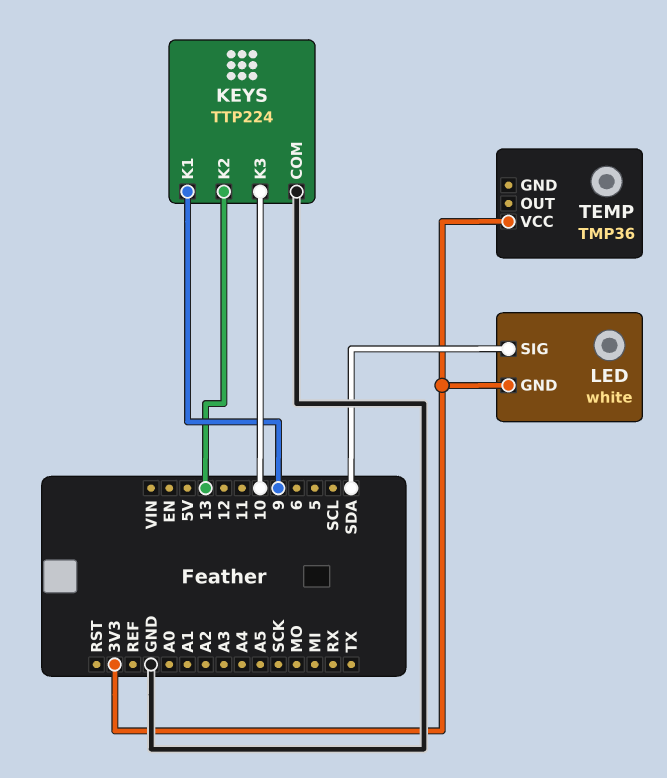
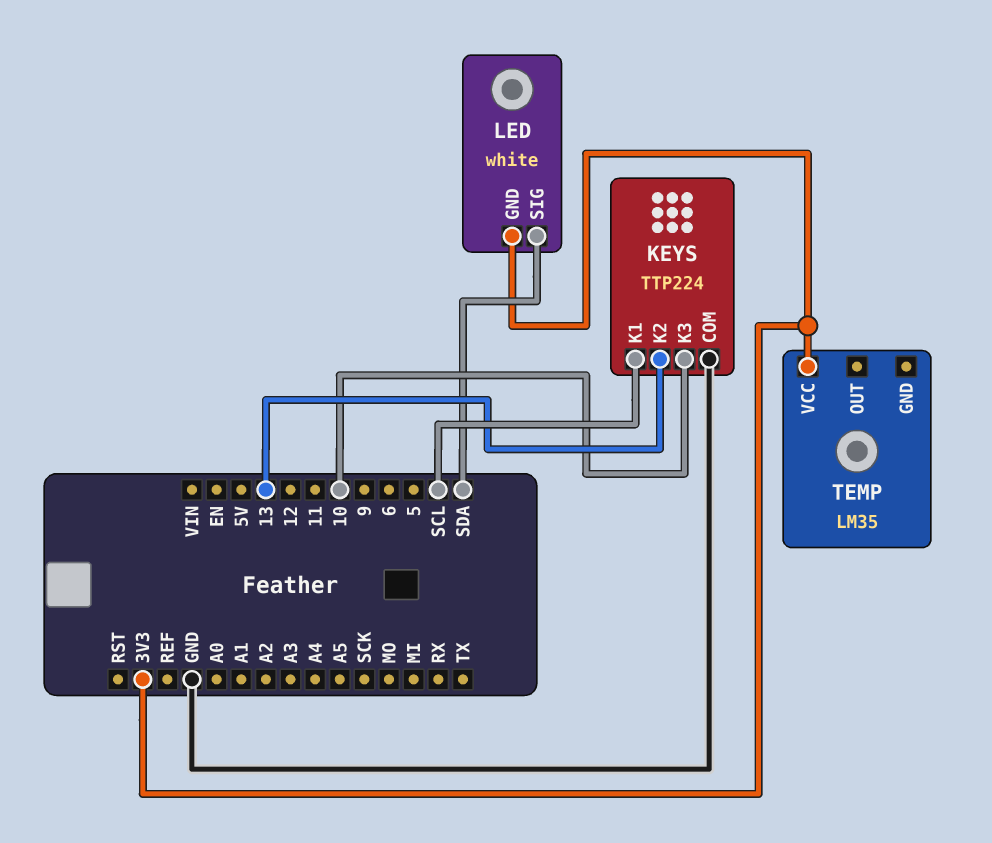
KEYS pin K1: 9 -> SCL
TEMP: TMP36 -> LM35

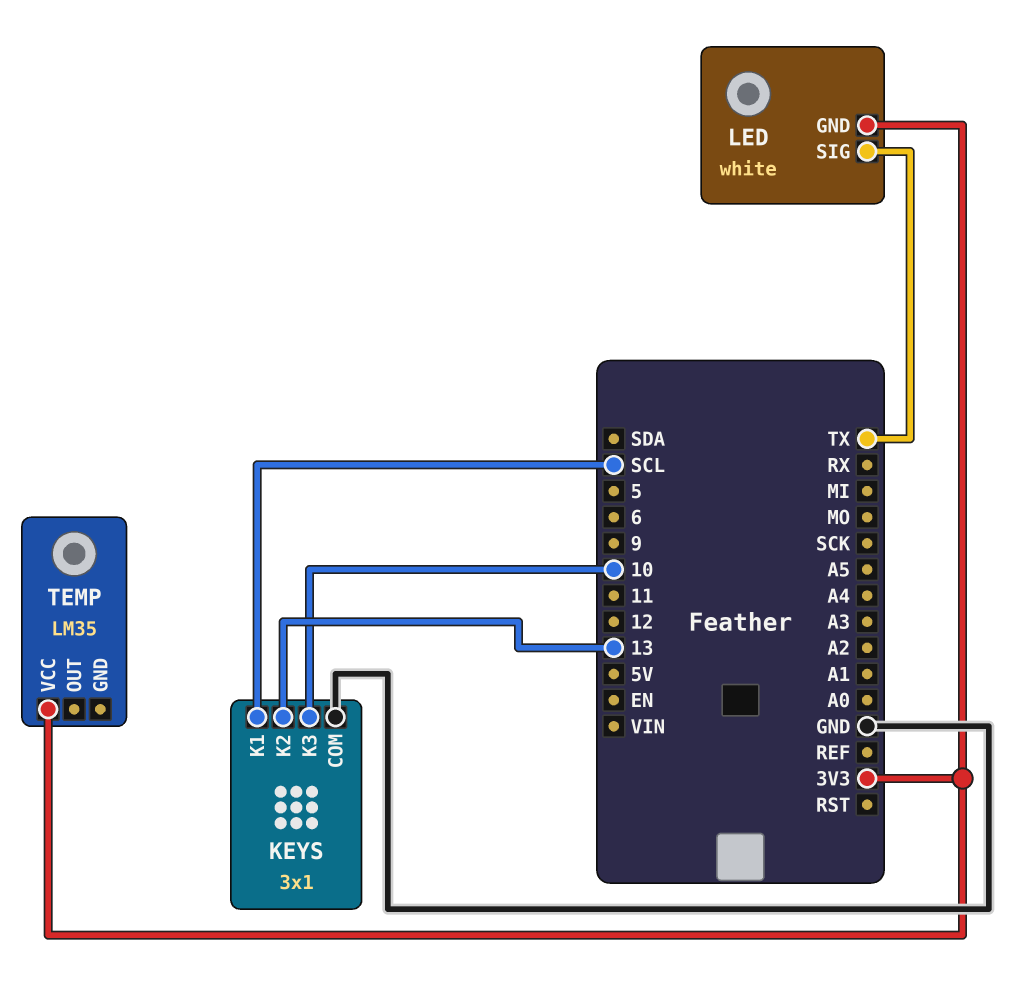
KEYS: TTP224 -> 3x1
LED pin SIG: SDA -> TX

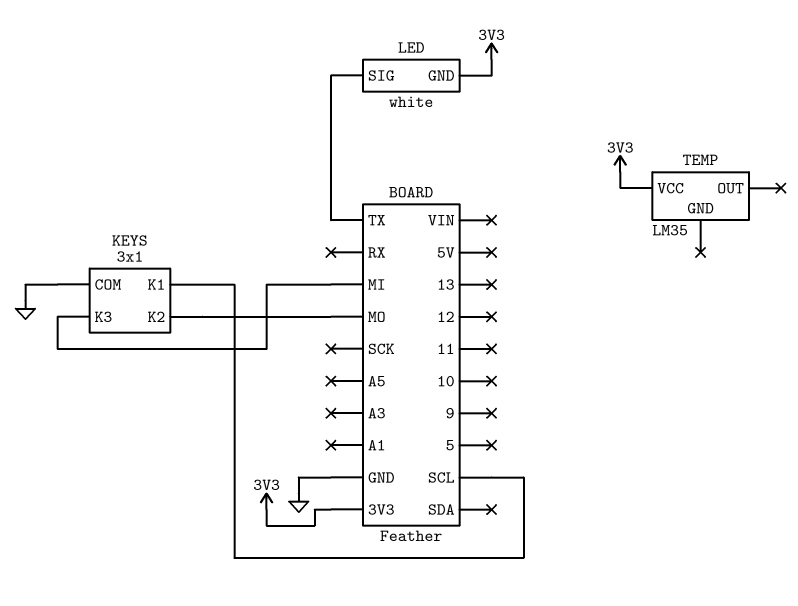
KEYS pin K2: 13 -> MO
KEYS pin K3: 10 -> MI

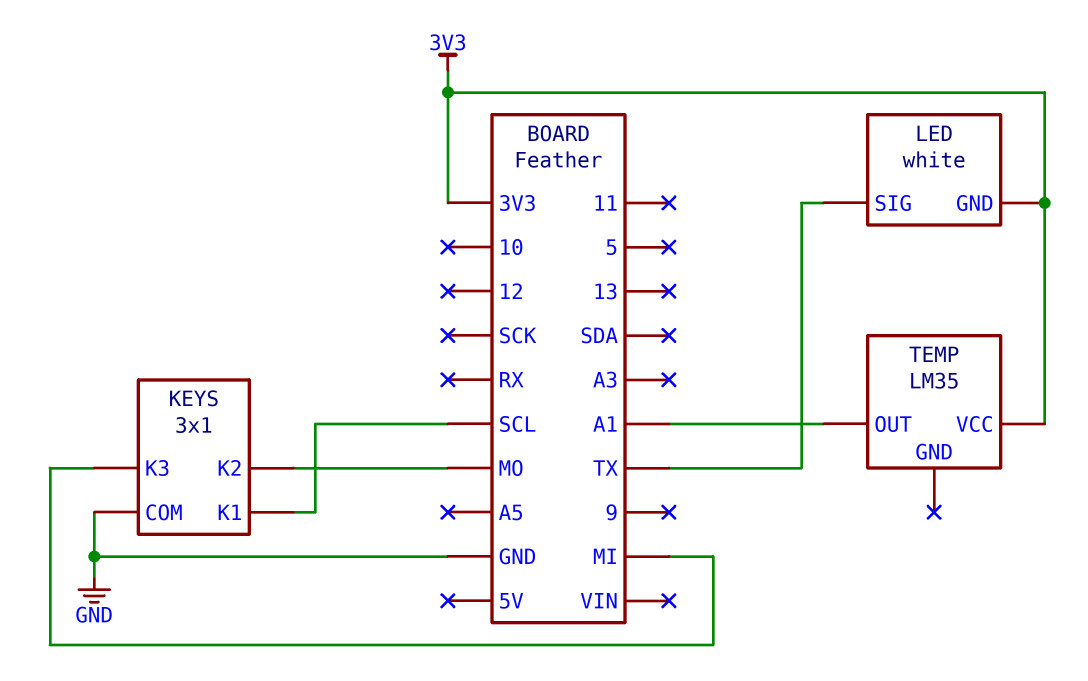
TEMP pin OUT: none -> A1

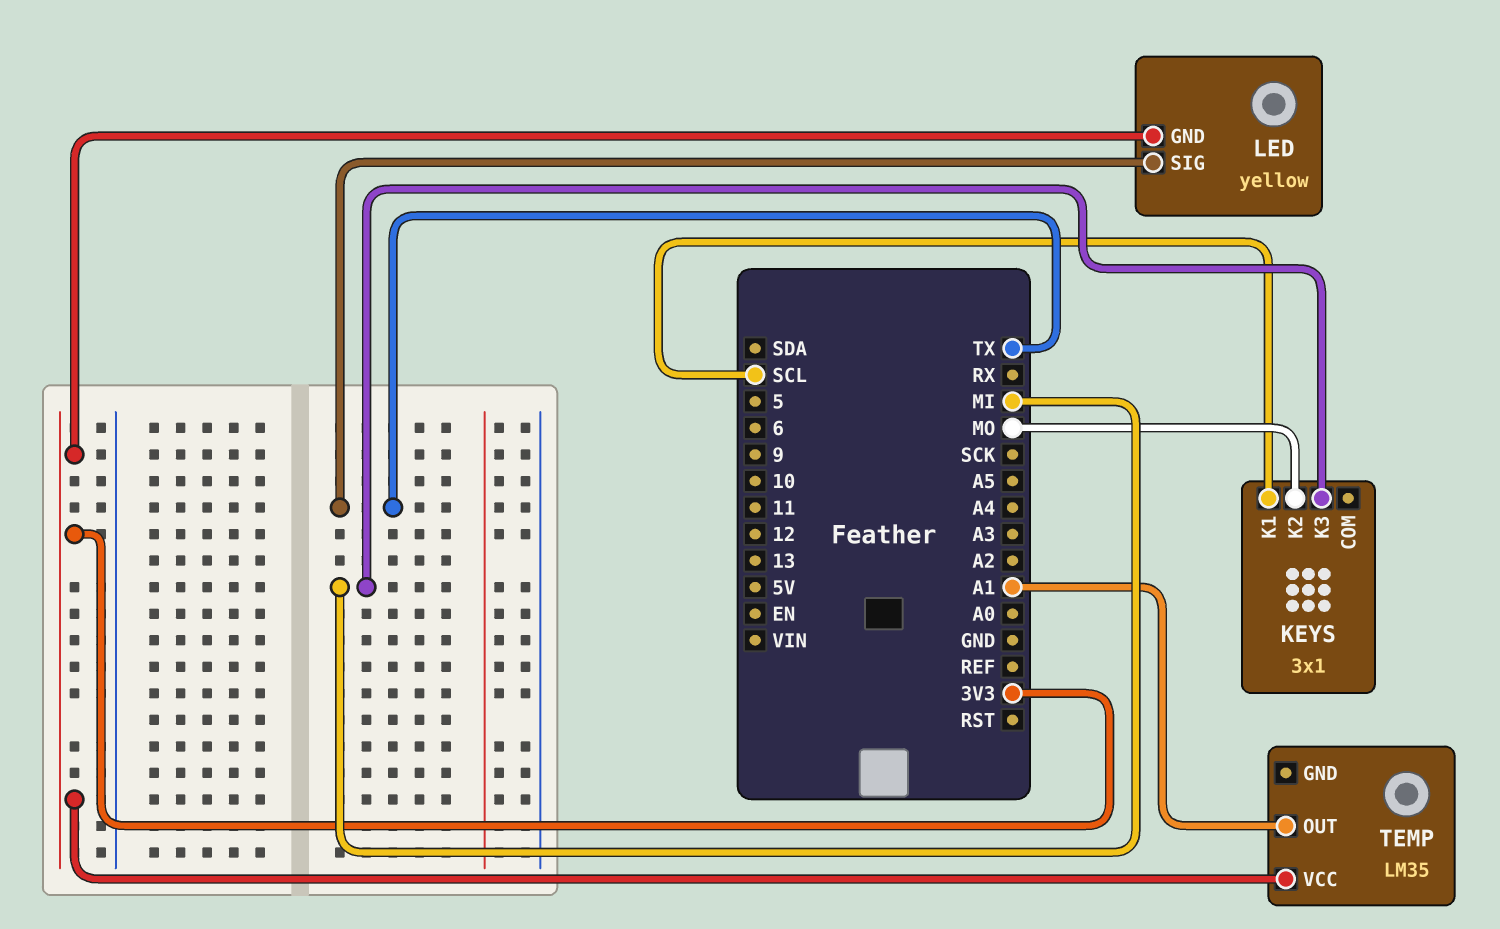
KEYS pin COM: GND -> none
LED: white -> yellow

